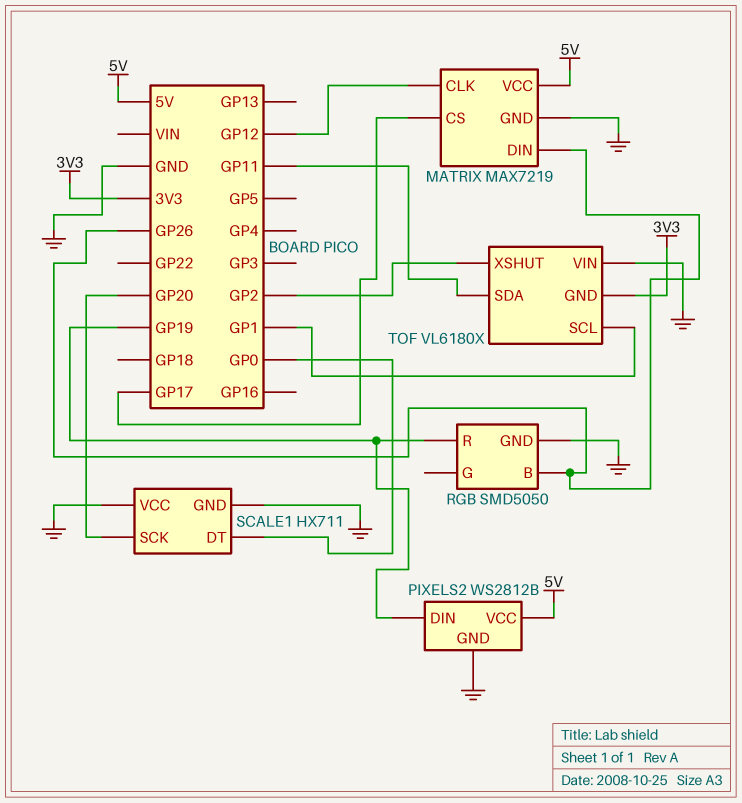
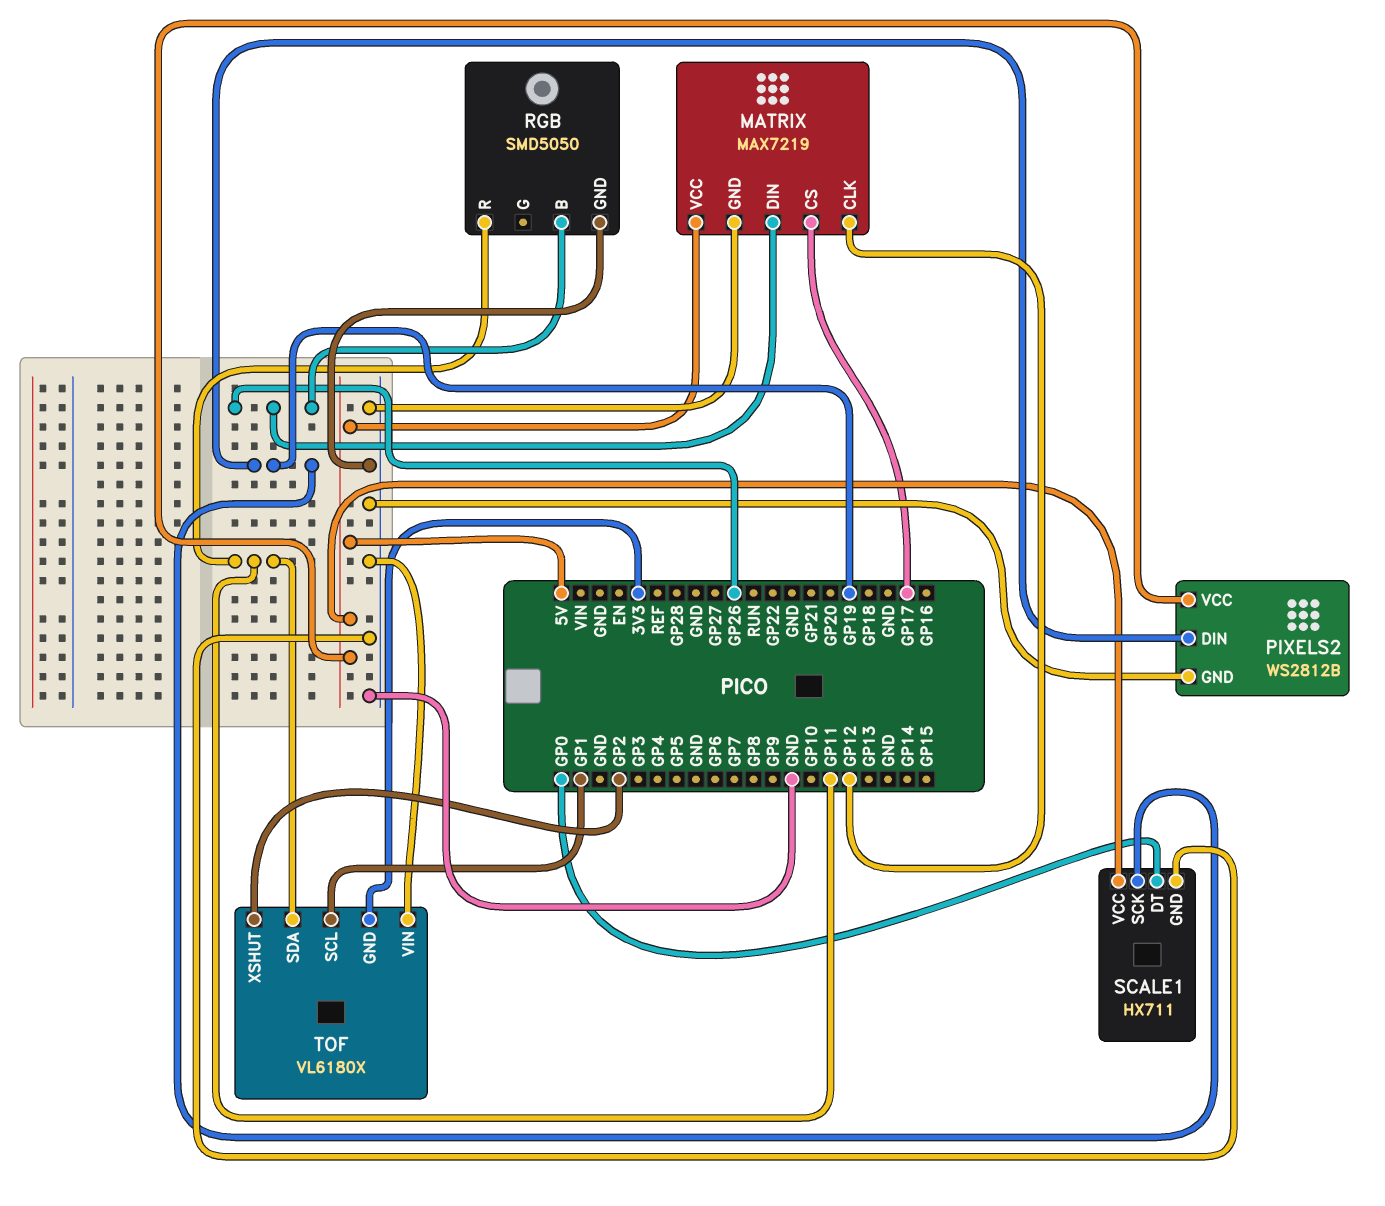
RGB pin R: GP19 -> GP11
SCALE1 pin SCK: GP20 -> GP19
SCALE1 pin VCC: GND -> 5V

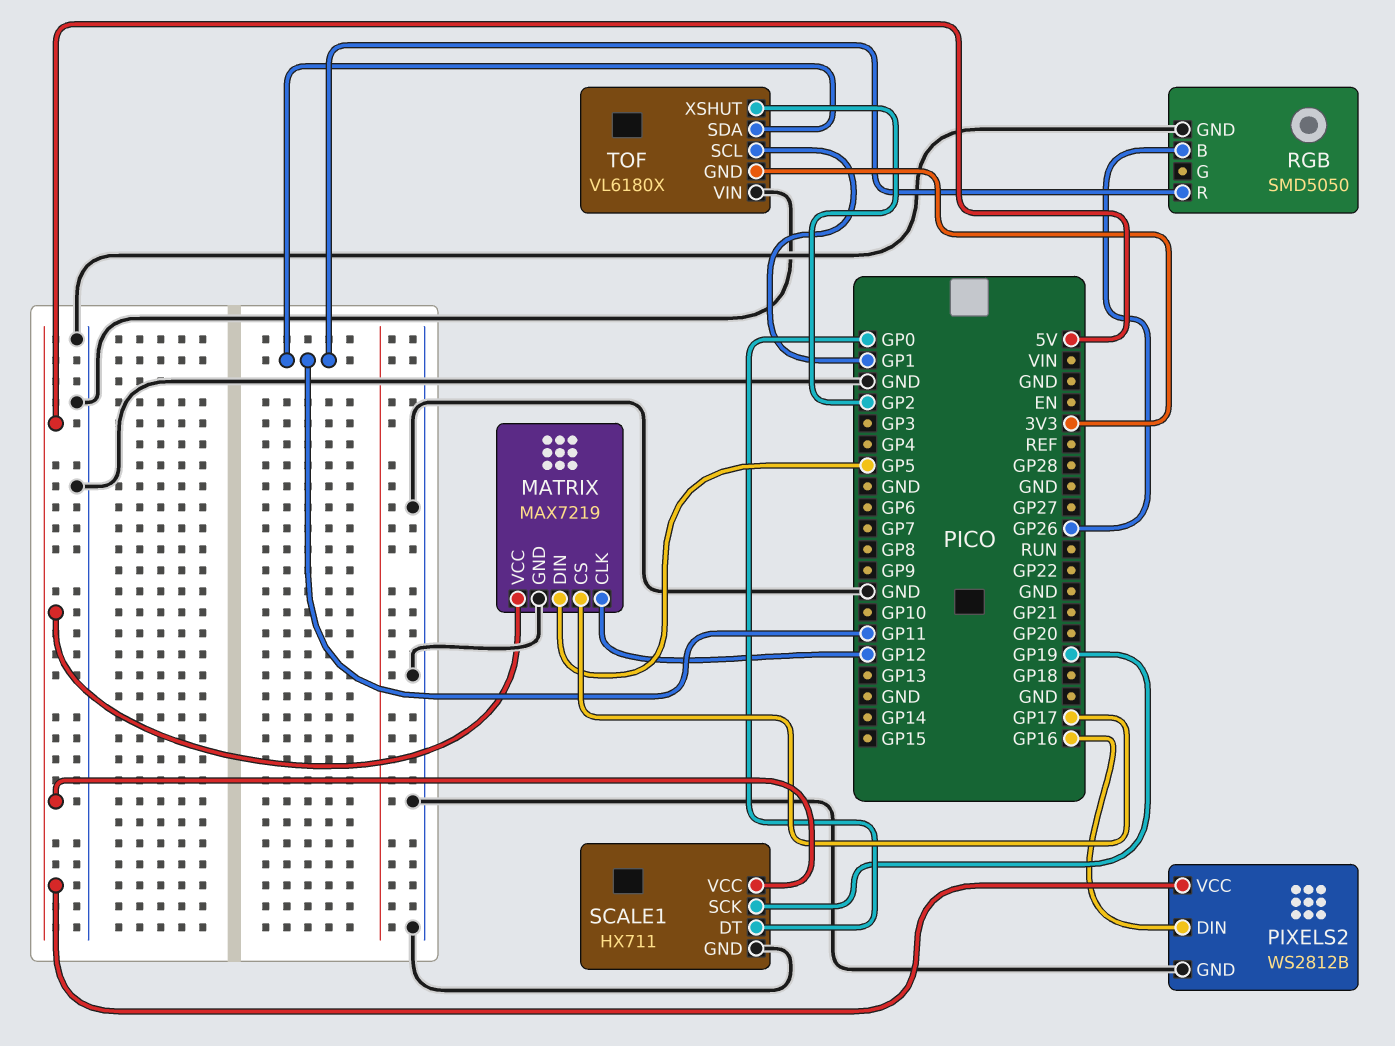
MATRIX pin DIN: GP26 -> GP5
PIXELS2 pin DIN: GP19 -> GP16

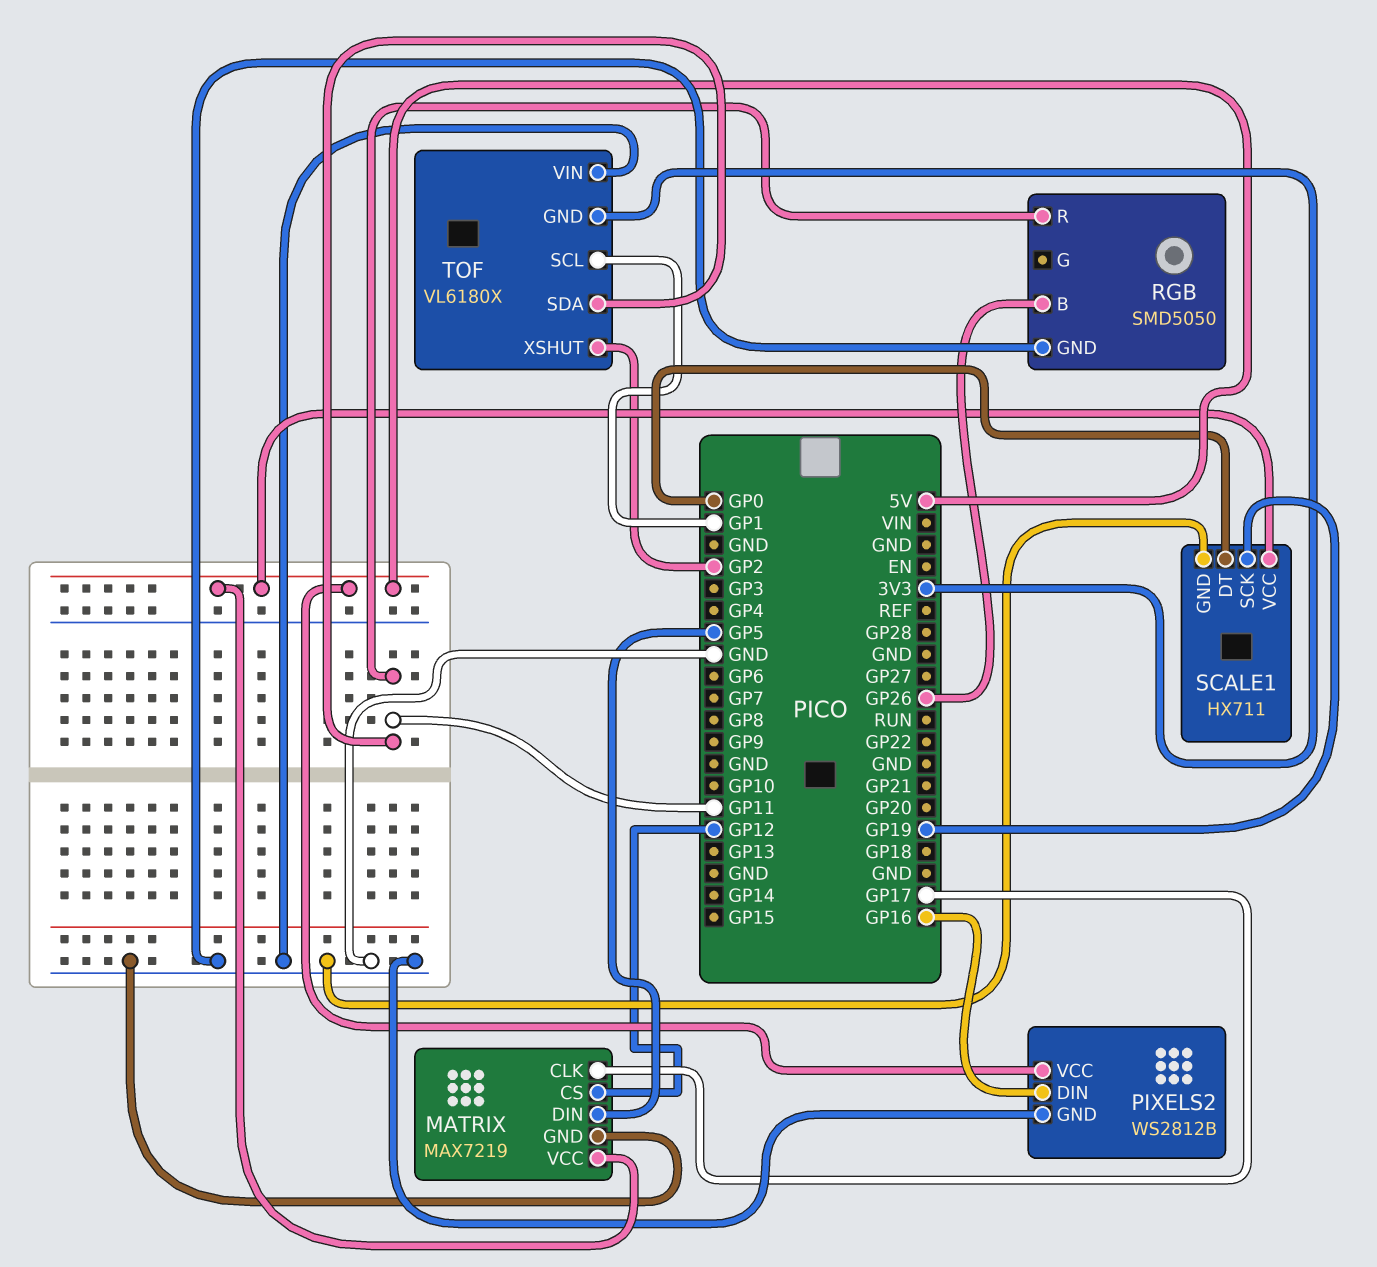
MATRIX pin CLK: GP12 -> GP17
MATRIX pin CS: GP17 -> GP12

